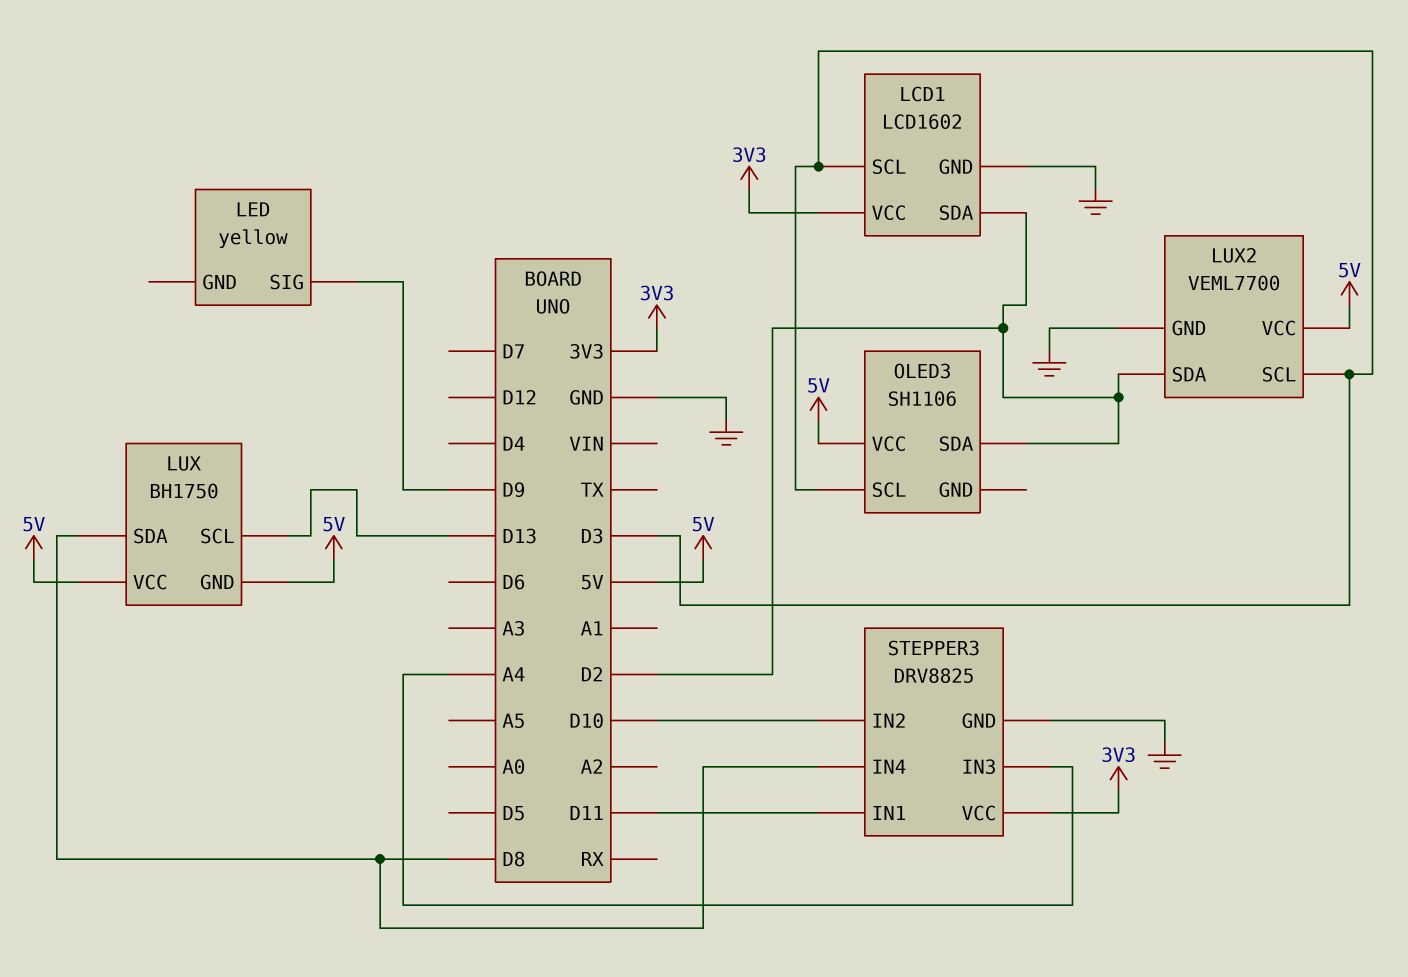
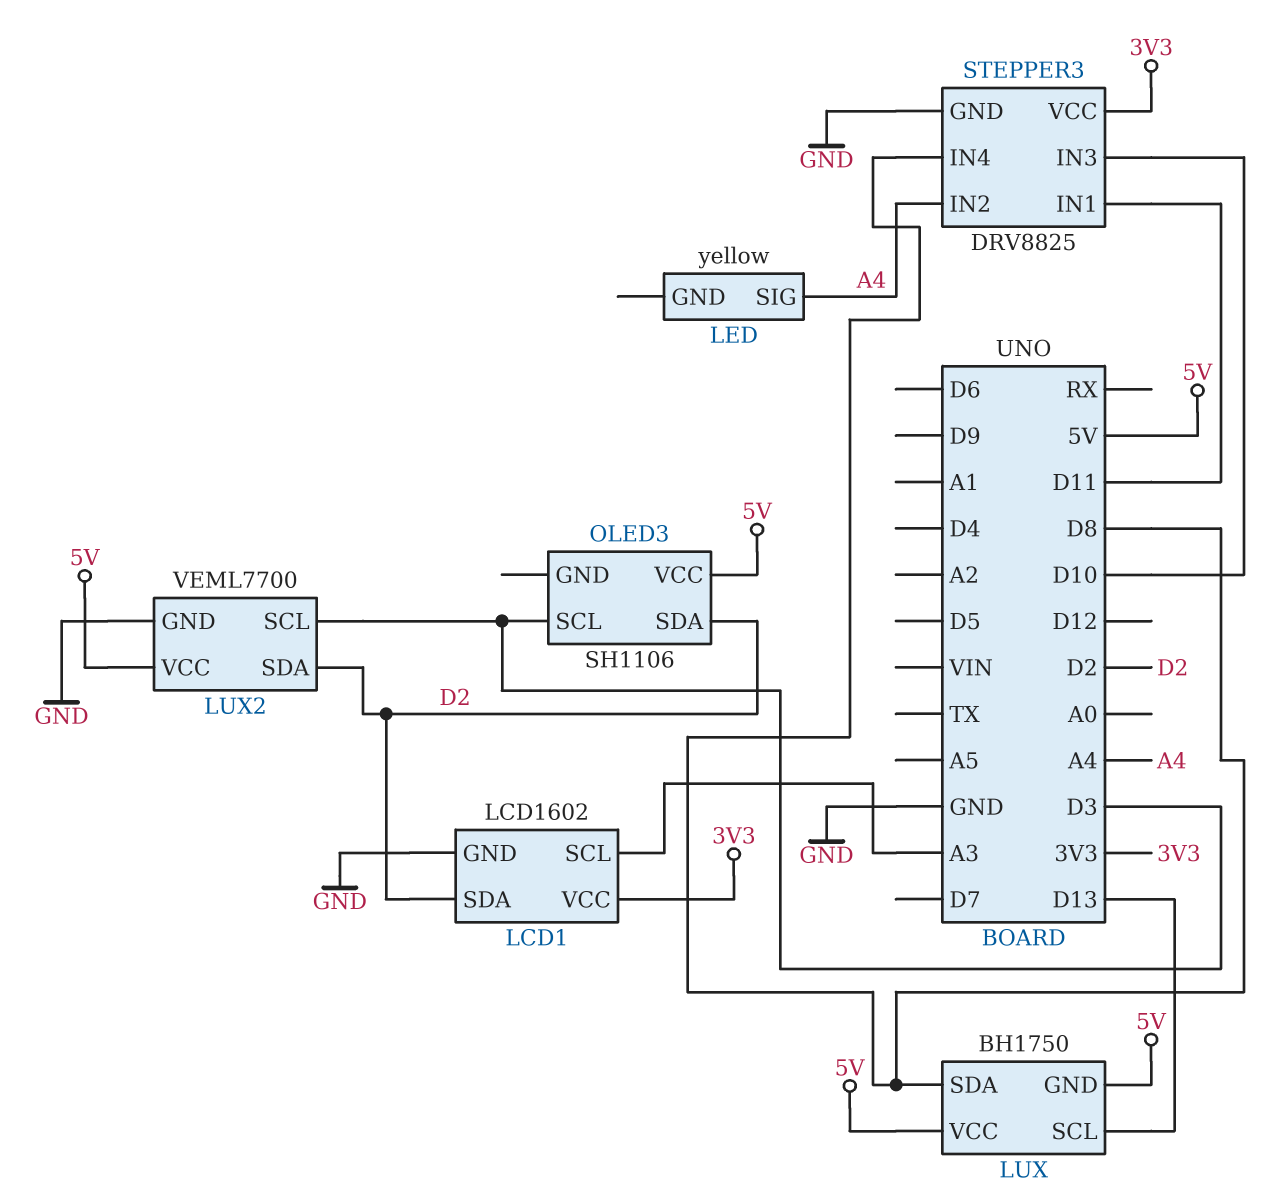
LCD1 pin SCL: D3 -> A3
LED pin SIG: D9 -> A4
STEPPER3 pin IN2: D10 -> A4
STEPPER3 pin IN3: A4 -> D10

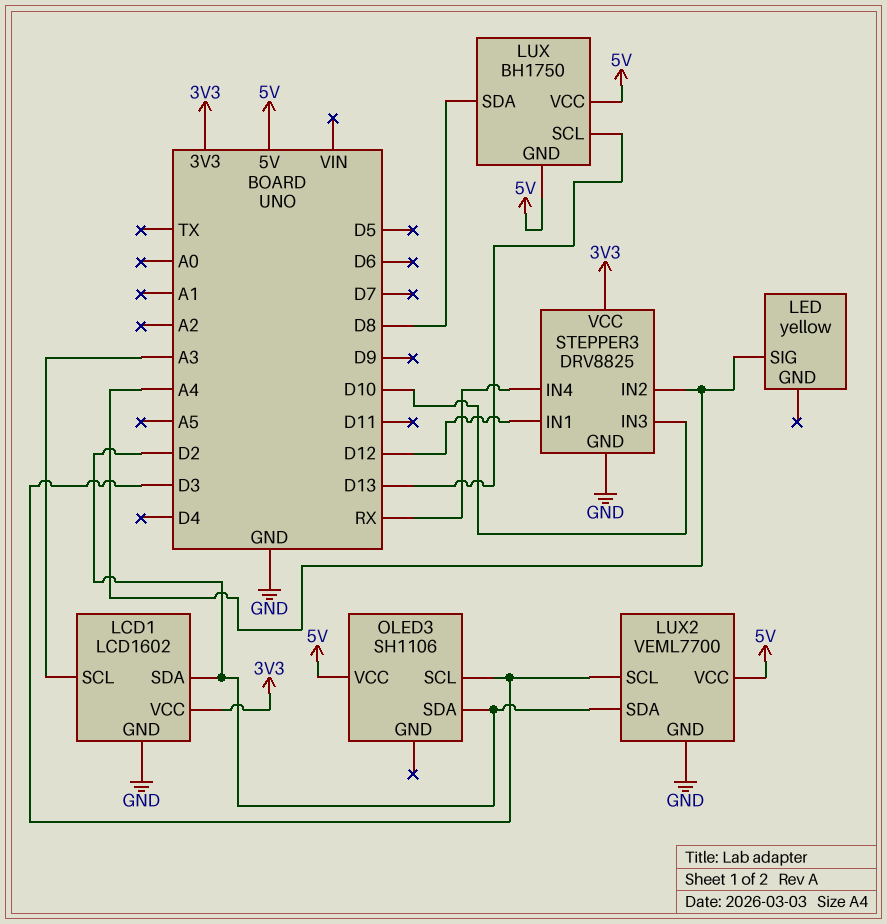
STEPPER3 pin IN1: D11 -> D12
STEPPER3 pin IN4: D8 -> RX

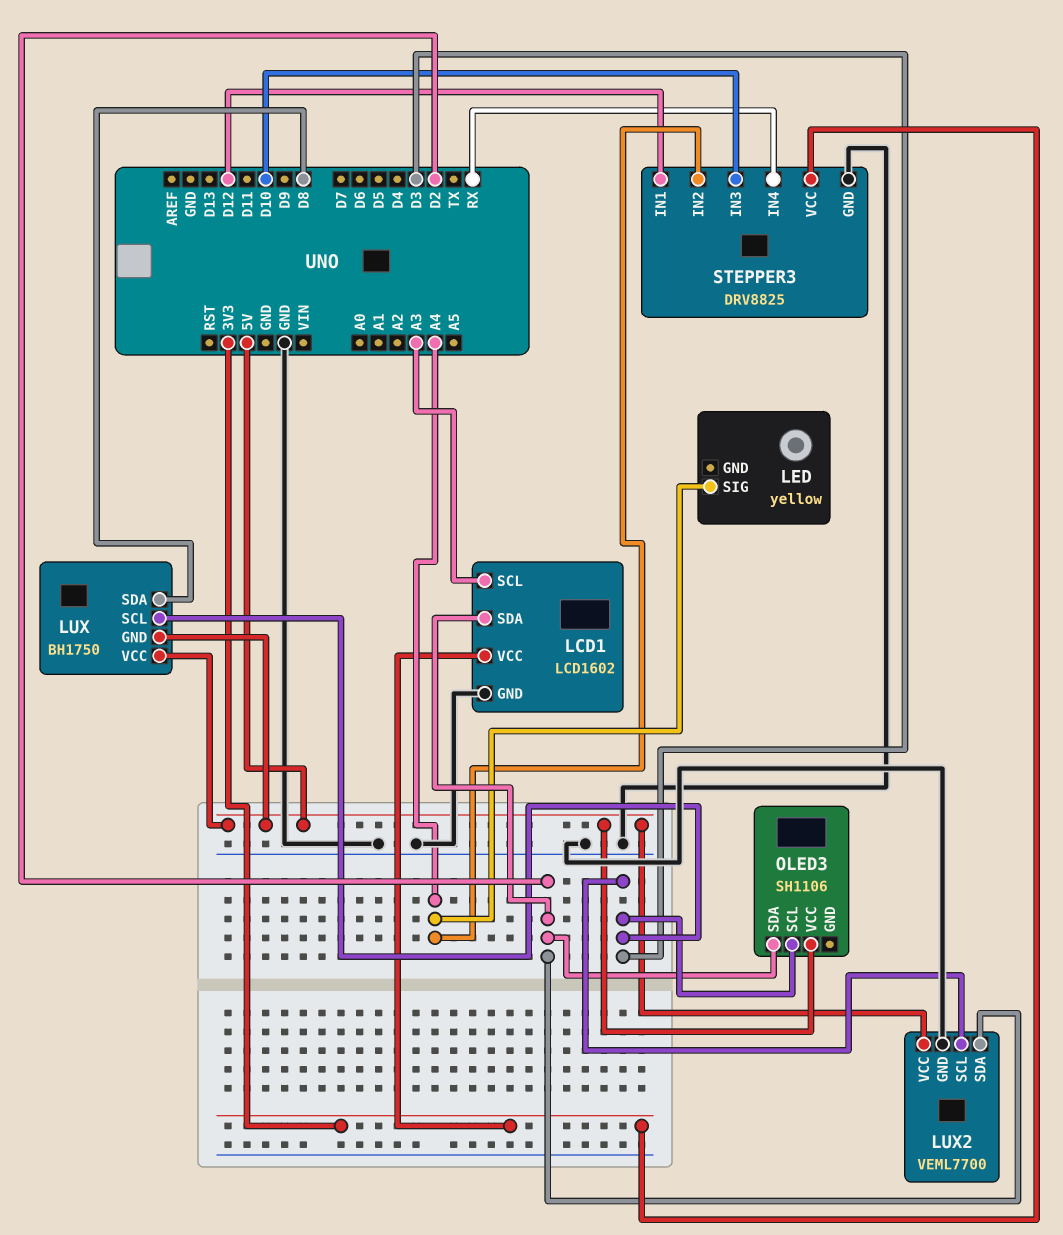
LUX pin SCL: D13 -> D3

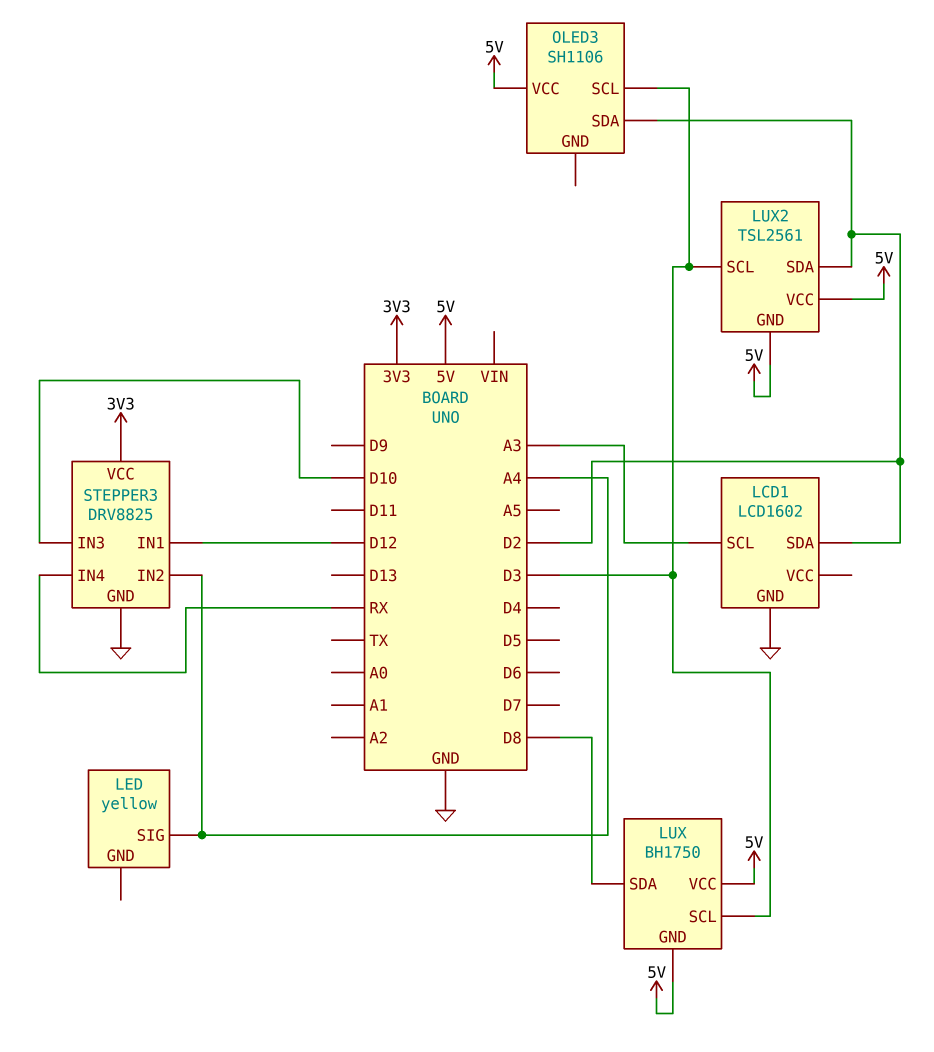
LCD1 pin VCC: 3V3 -> none
LUX2: VEML7700 -> TSL2561
LUX2 pin GND: GND -> 5V

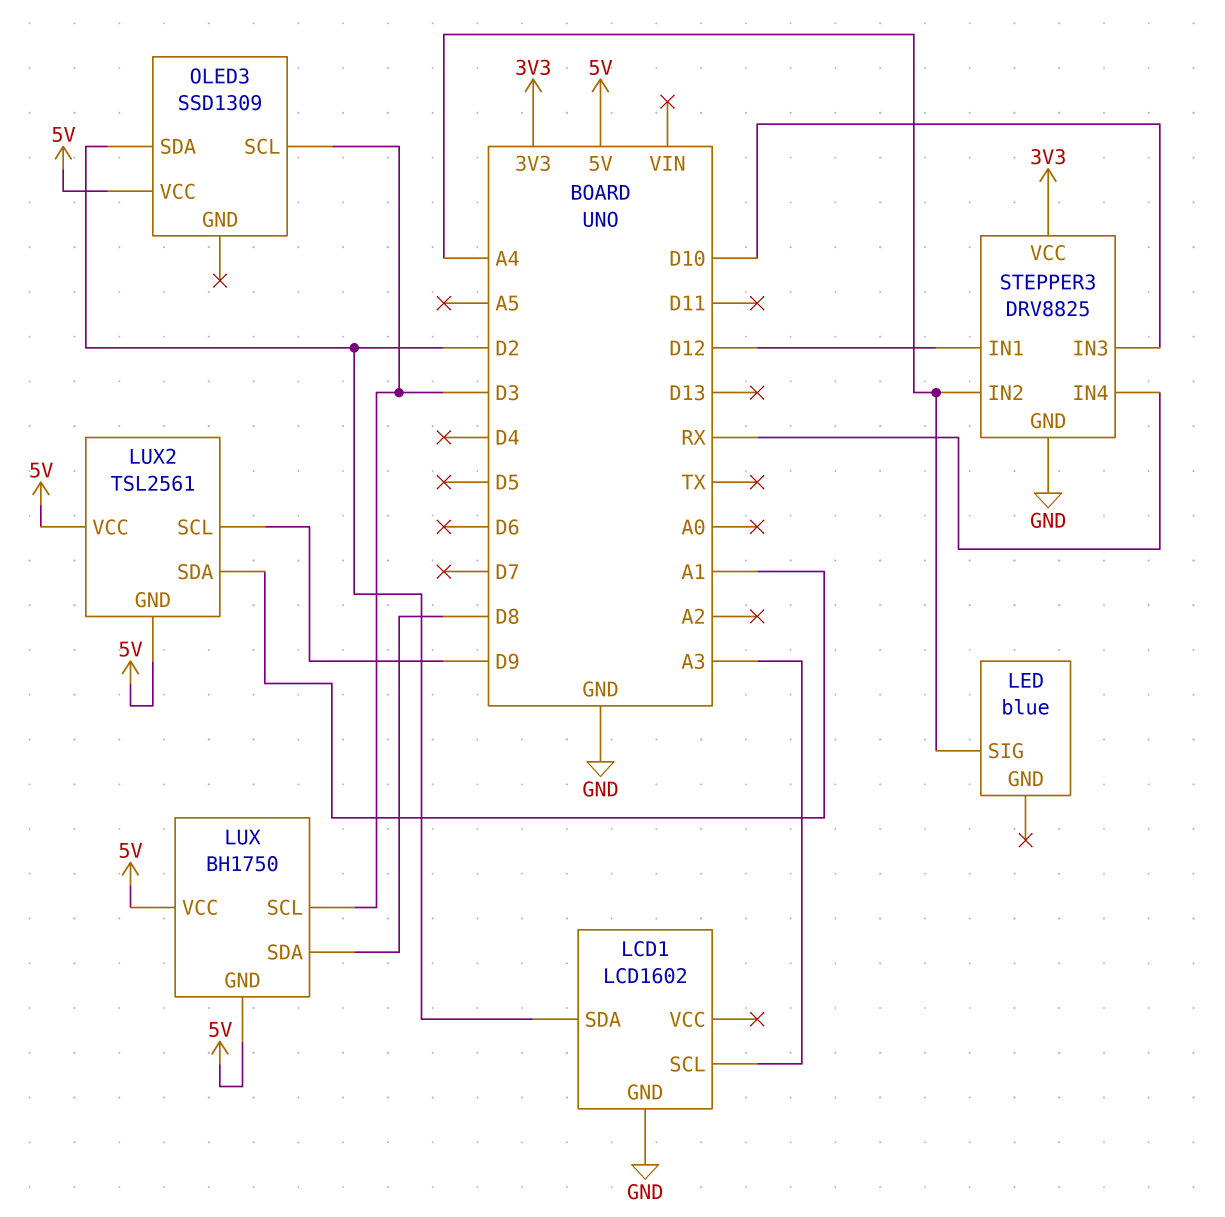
LED: yellow -> blue
LUX2 pin SCL: D3 -> D9
LUX2 pin SDA: D2 -> A1
OLED3: SH1106 -> SSD1309

